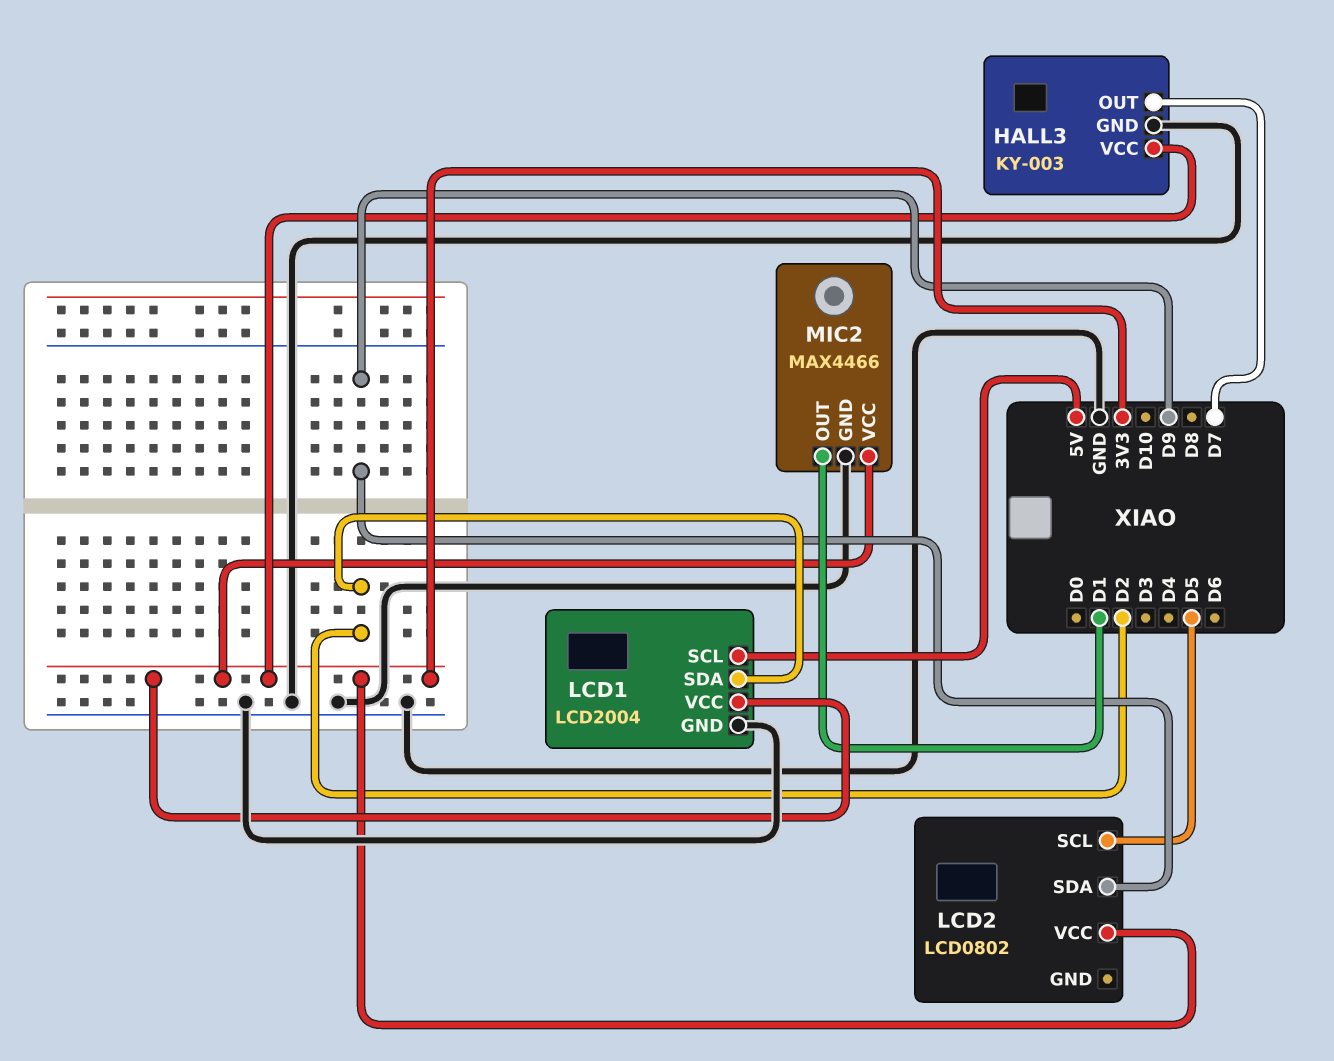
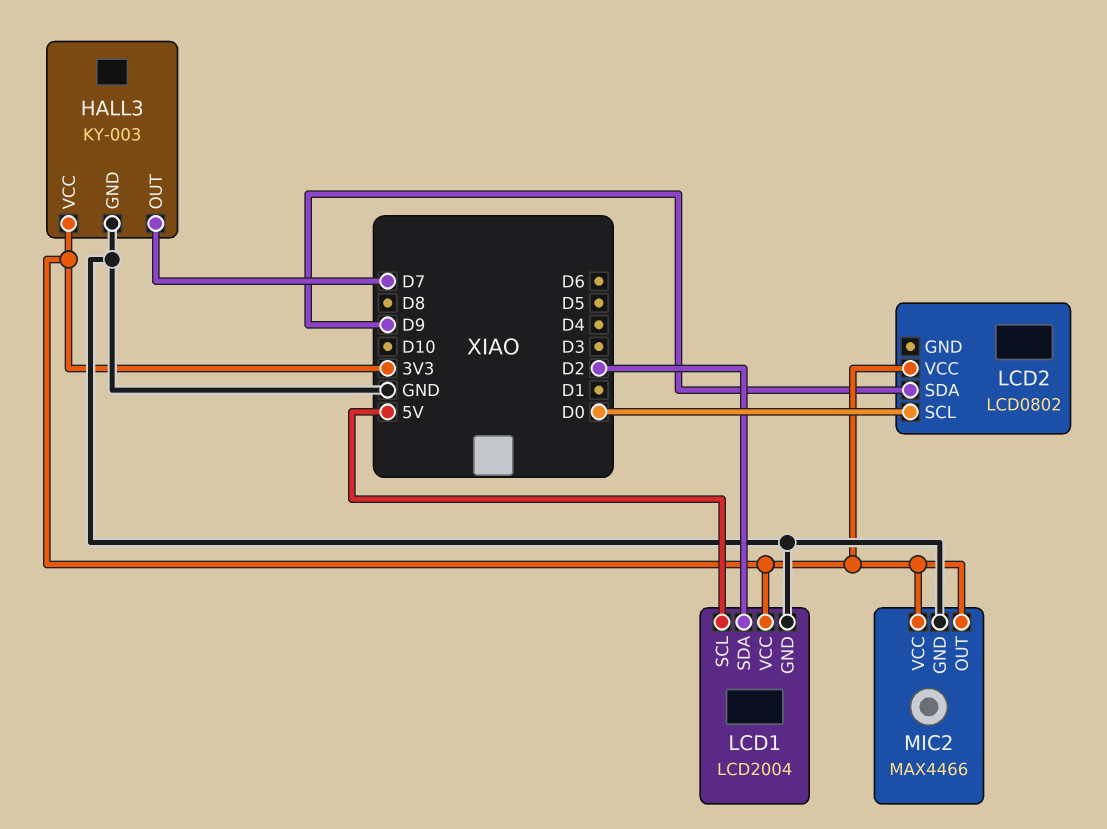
LCD2 pin SCL: D5 -> D0
MIC2 pin OUT: D1 -> 3V3

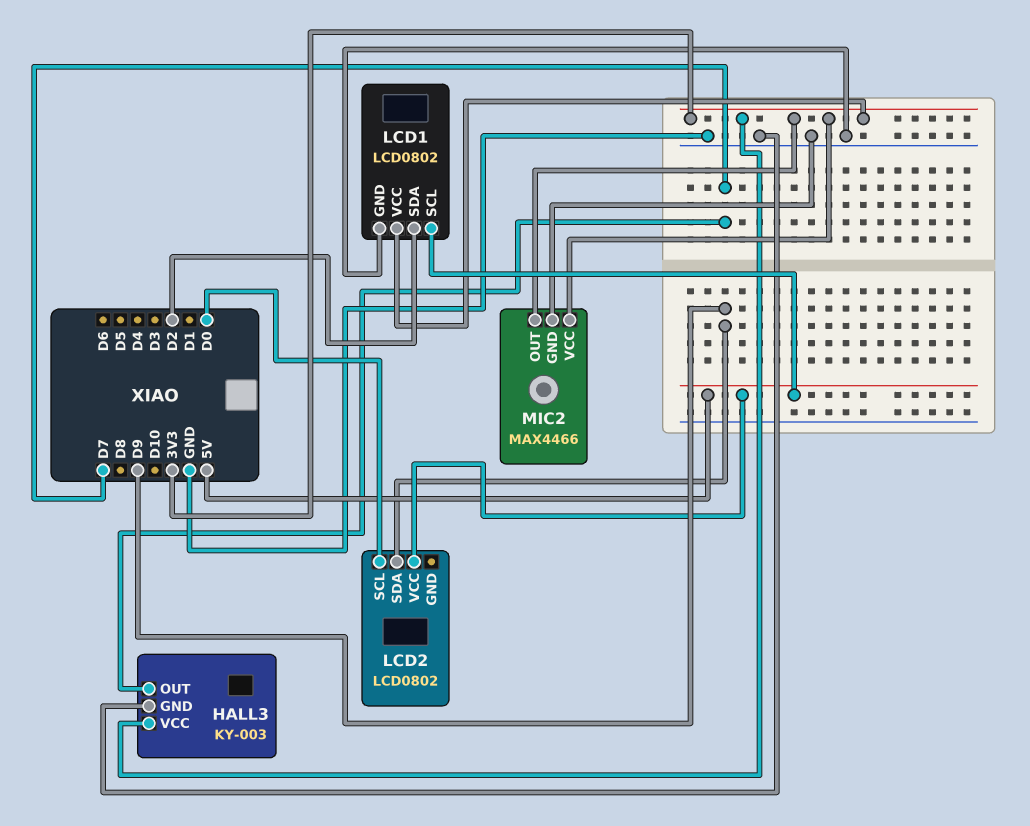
LCD1: LCD2004 -> LCD0802
LCD2 pin VCC: 3V3 -> 5V

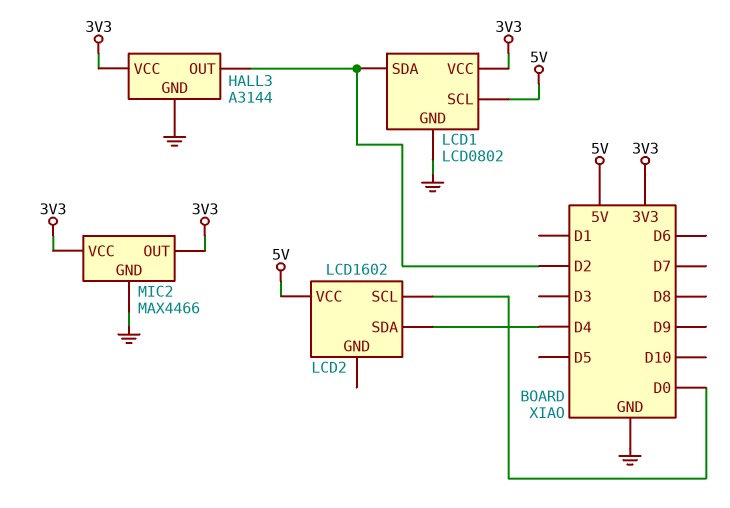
HALL3: KY-003 -> A3144
HALL3 pin OUT: D7 -> D2
LCD2: LCD0802 -> LCD1602
LCD2 pin SDA: D9 -> D4

